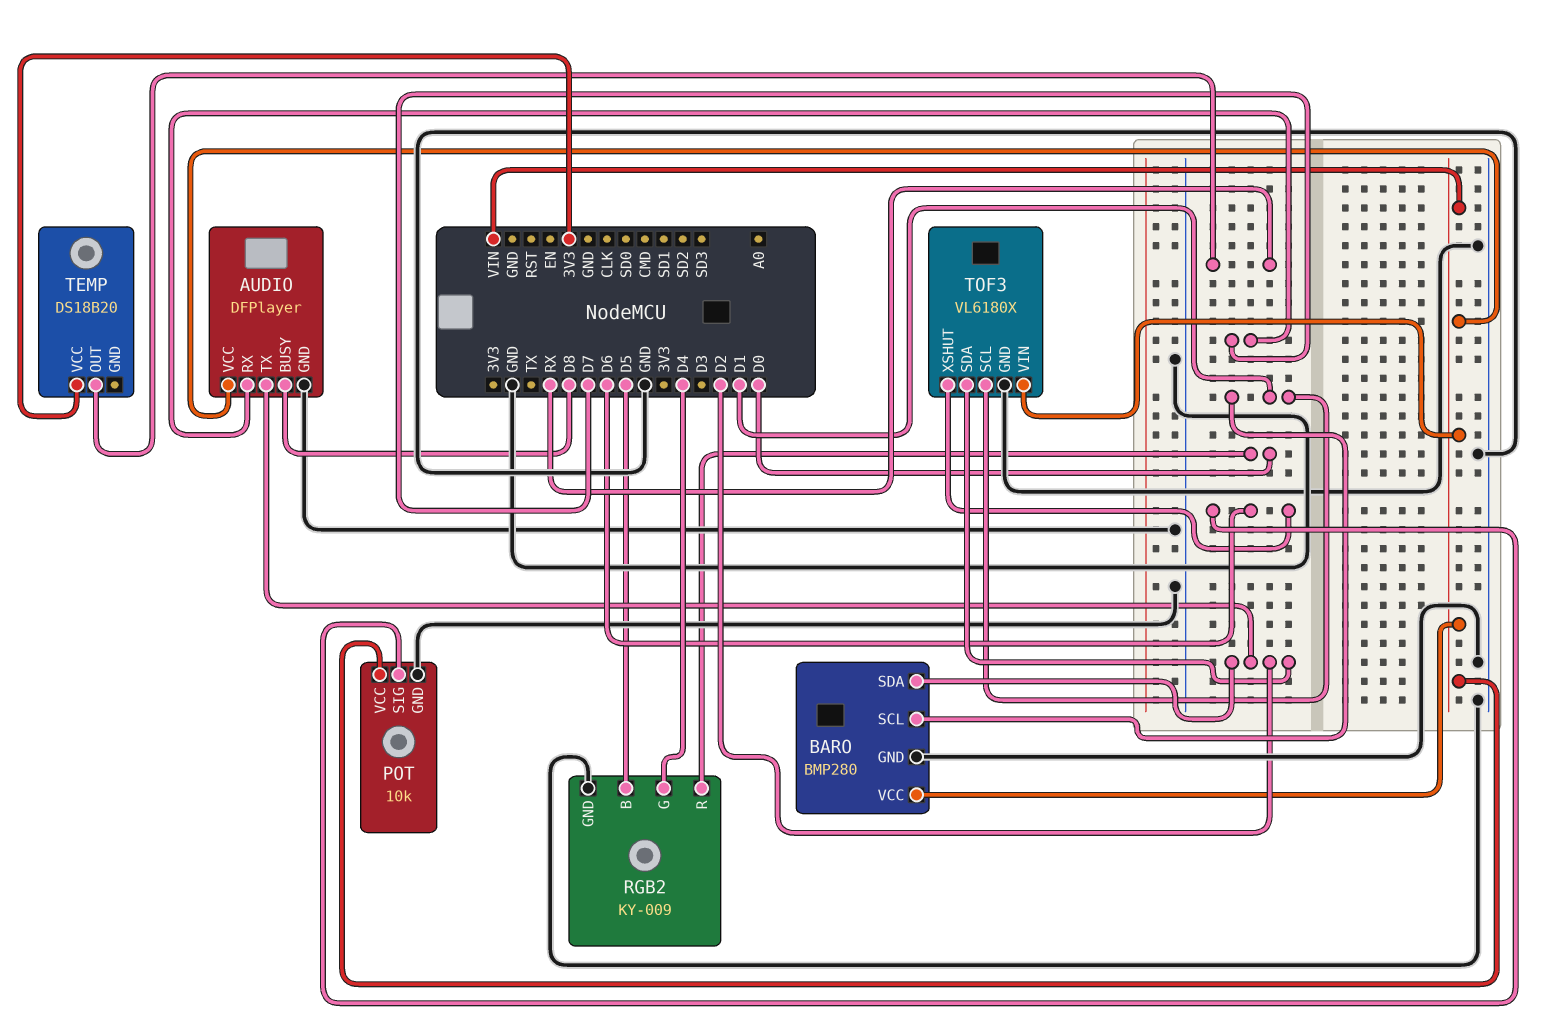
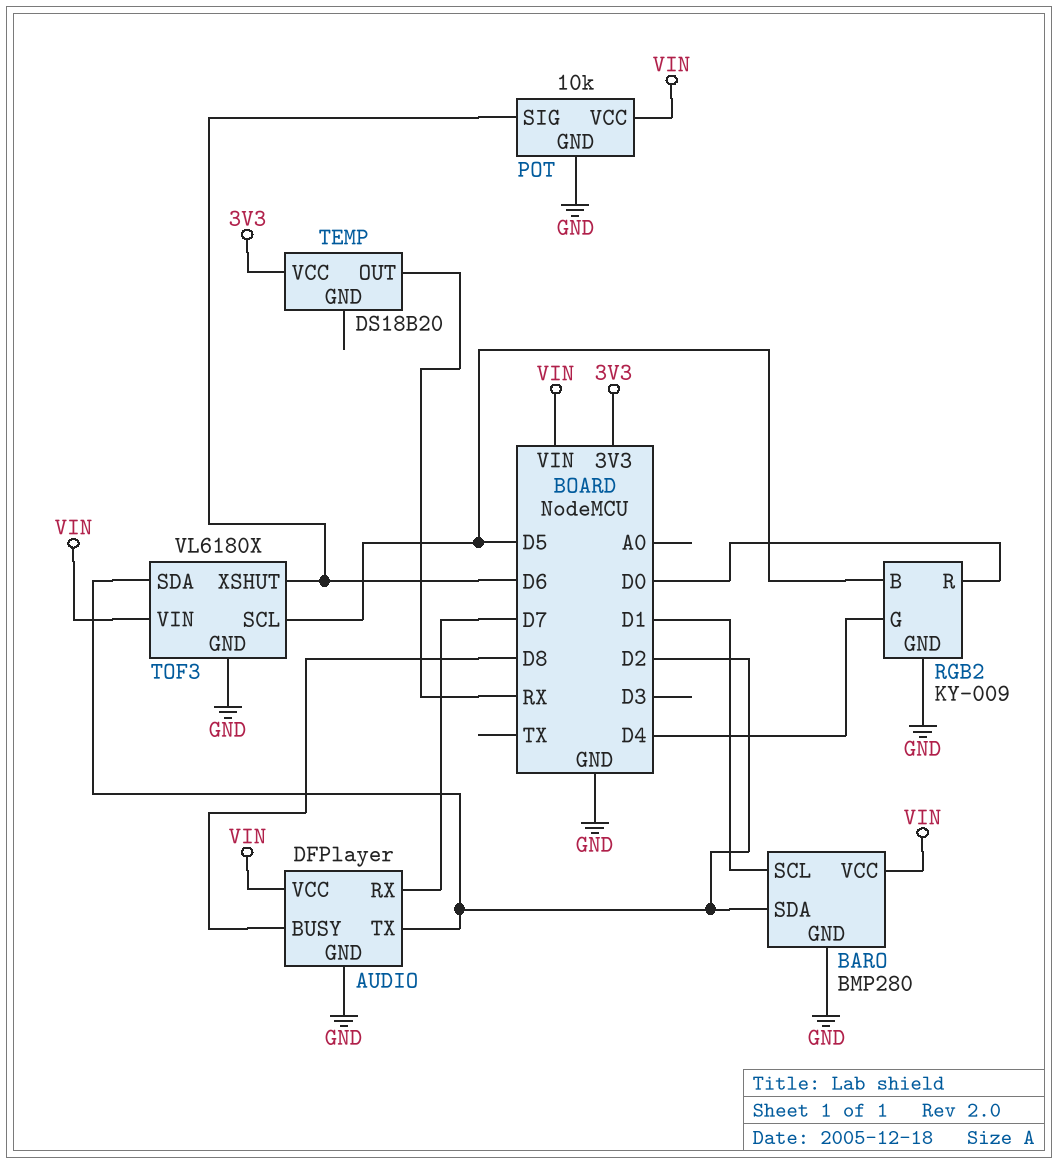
TOF3 pin SCL: D1 -> D5

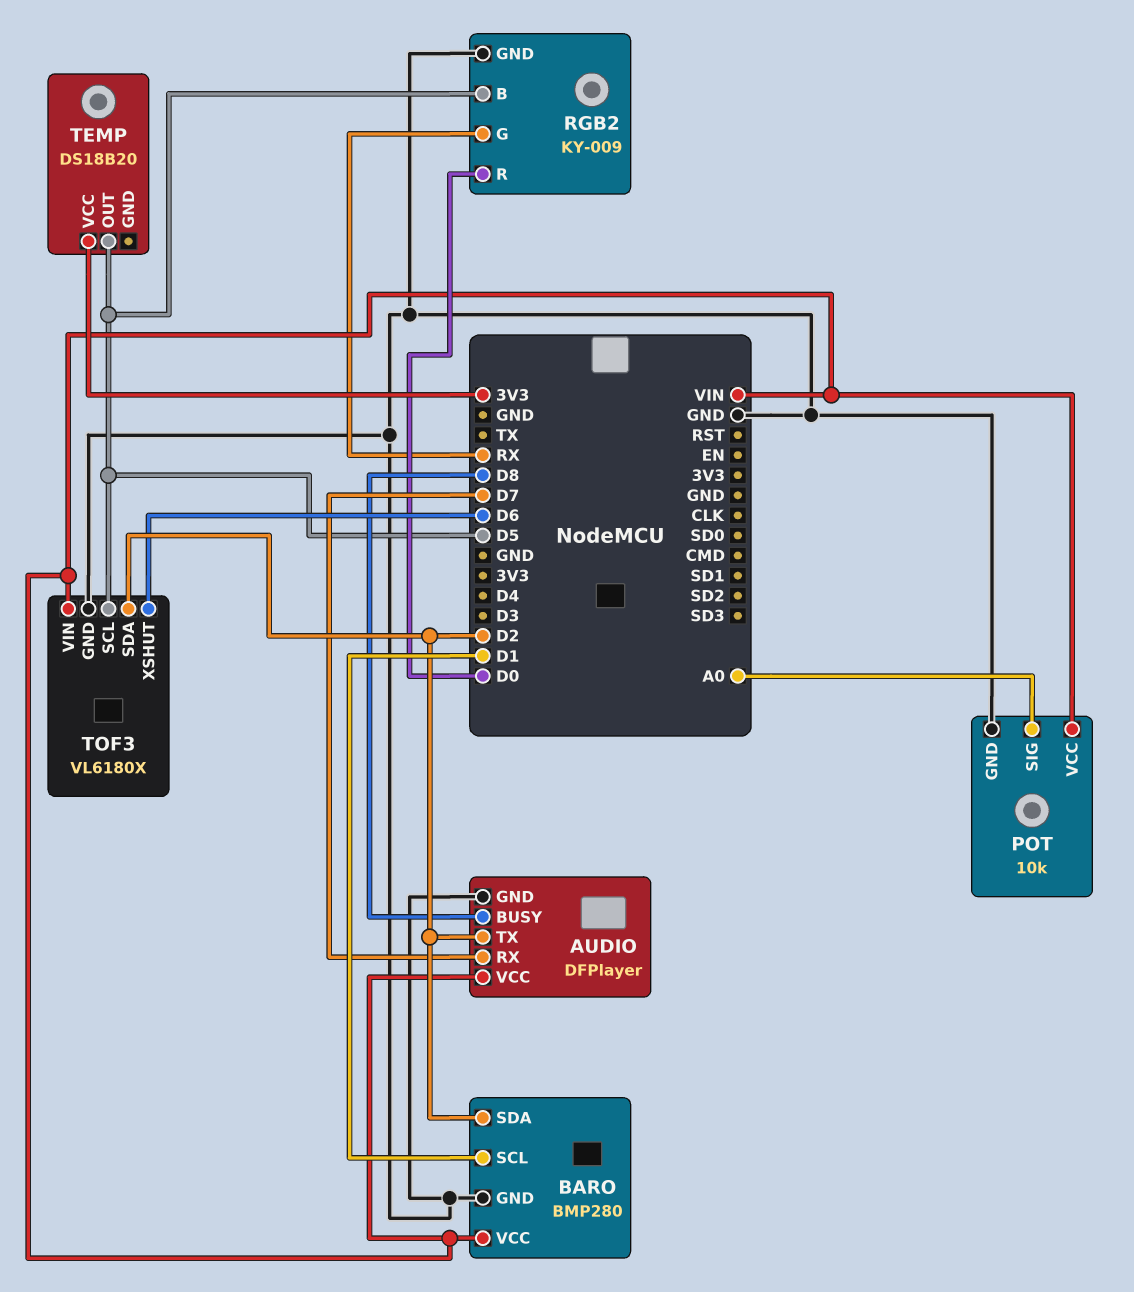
POT pin SIG: D6 -> A0
RGB2 pin G: D4 -> RX
TEMP pin OUT: RX -> D5

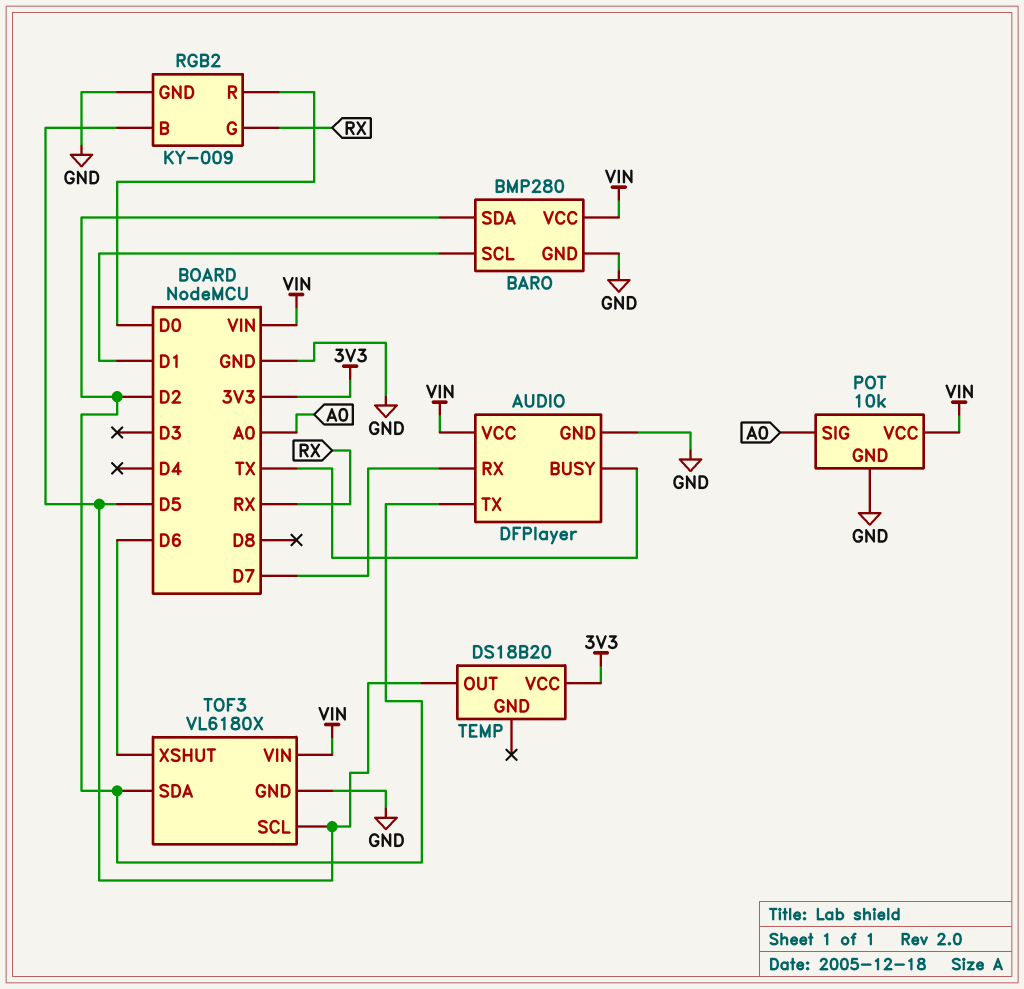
AUDIO pin BUSY: D8 -> TX

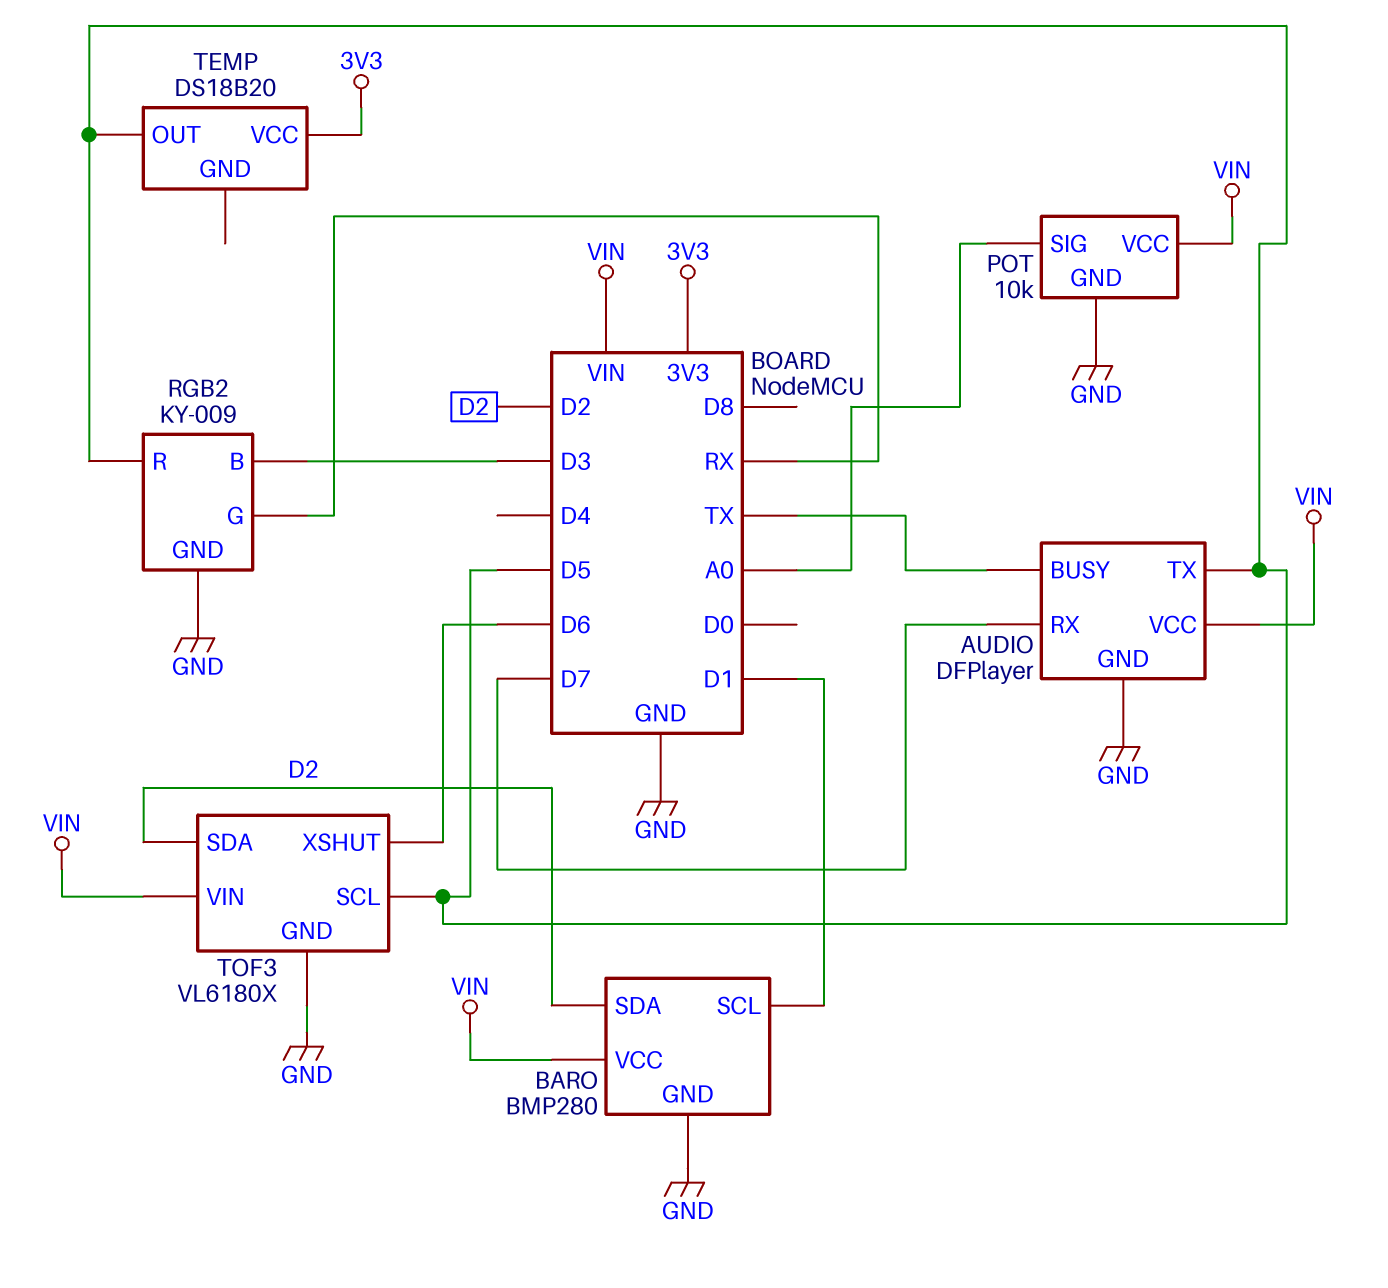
AUDIO pin TX: D2 -> D5
RGB2 pin B: D5 -> D3
RGB2 pin R: D0 -> D5

